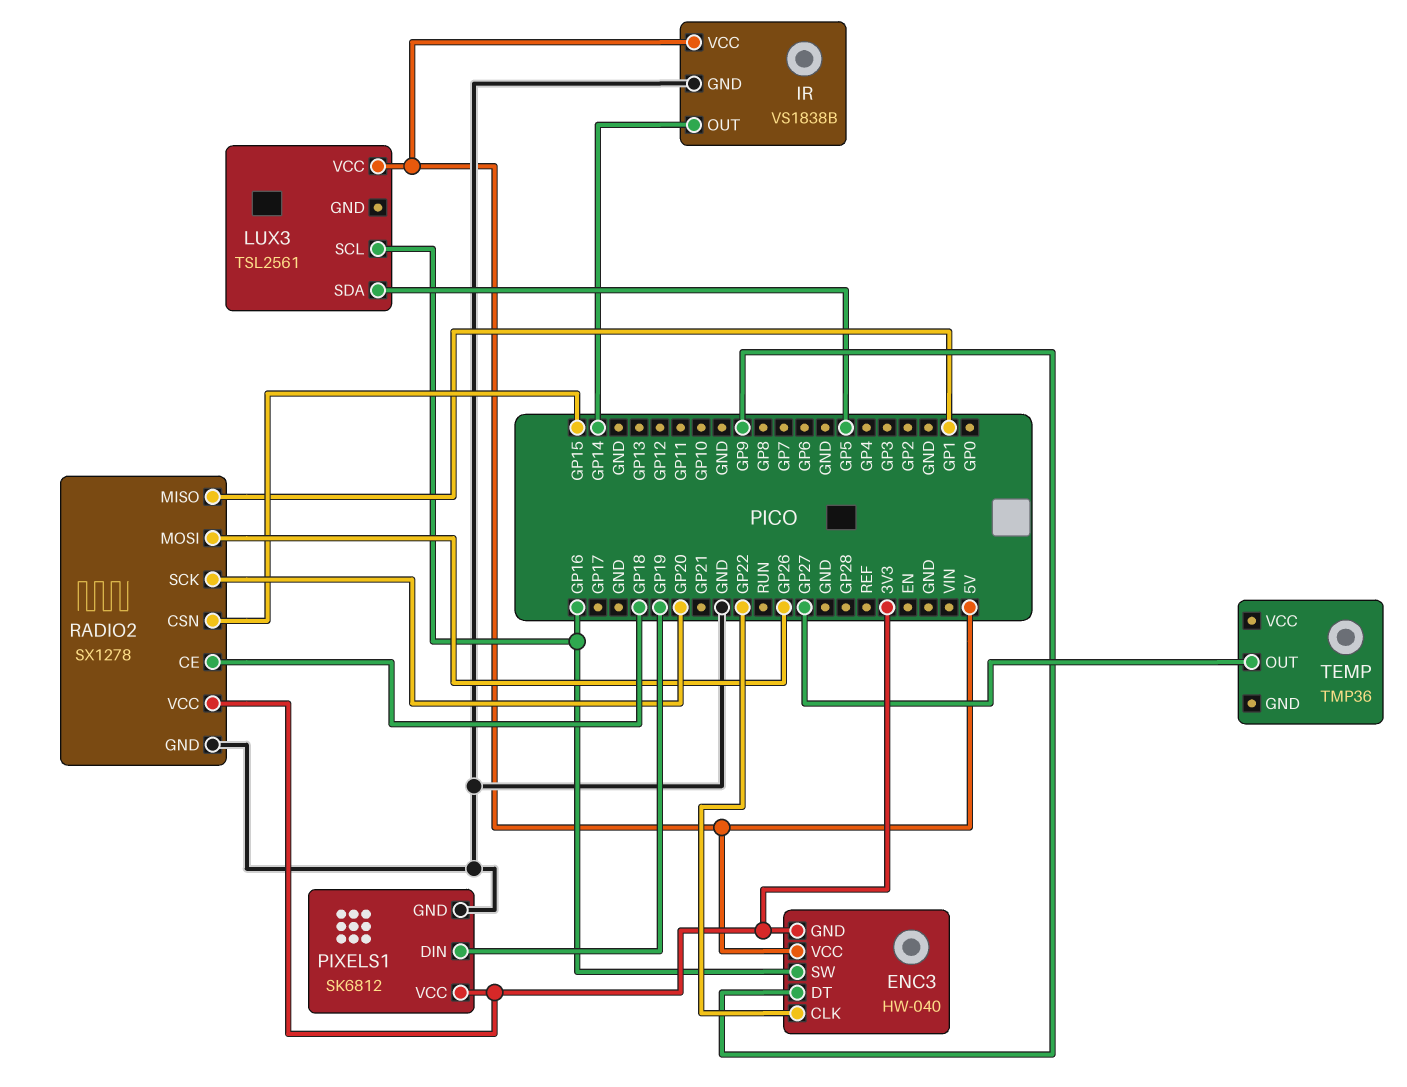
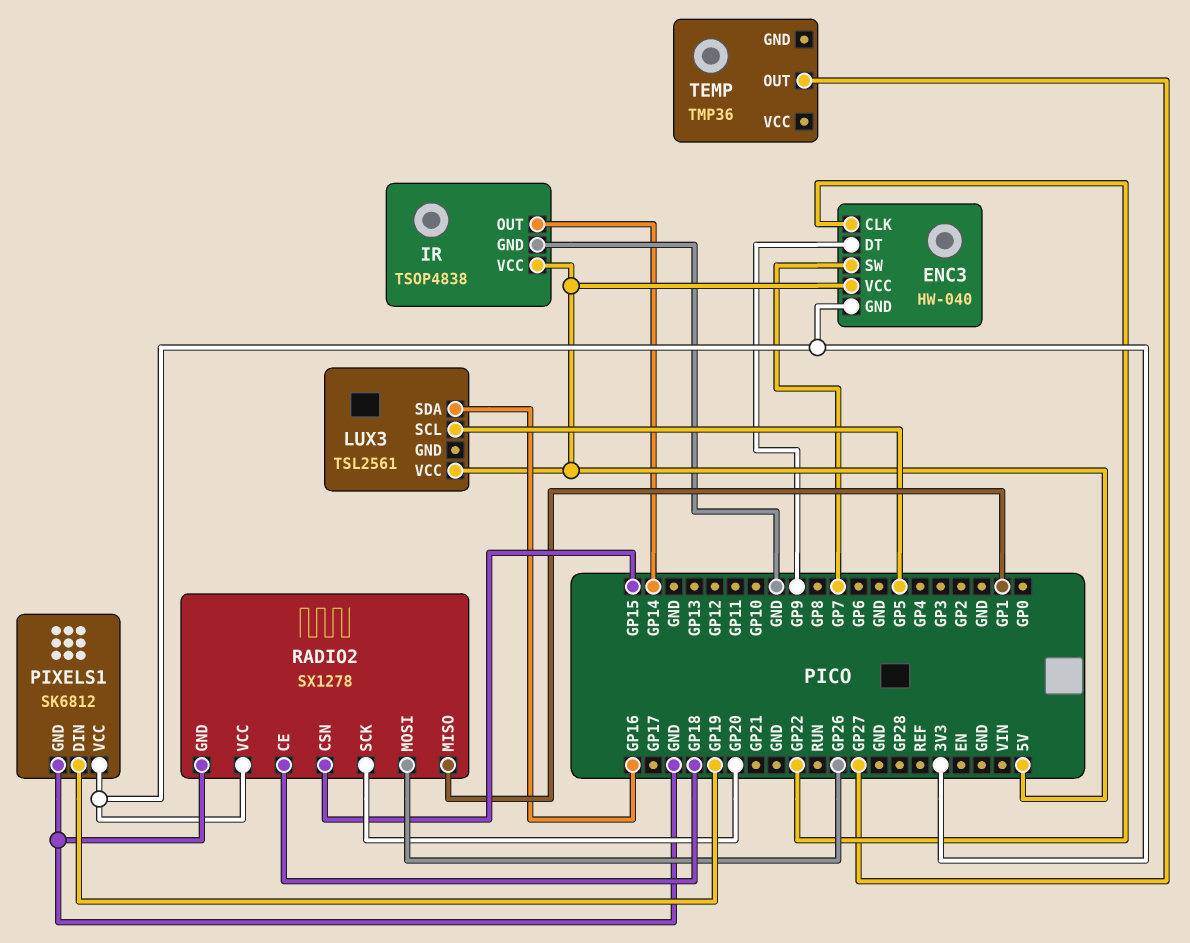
ENC3 pin SW: GP16 -> GP7
IR: VS1838B -> TSOP4838
LUX3 pin SCL: GP16 -> GP5
LUX3 pin SDA: GP5 -> GP16

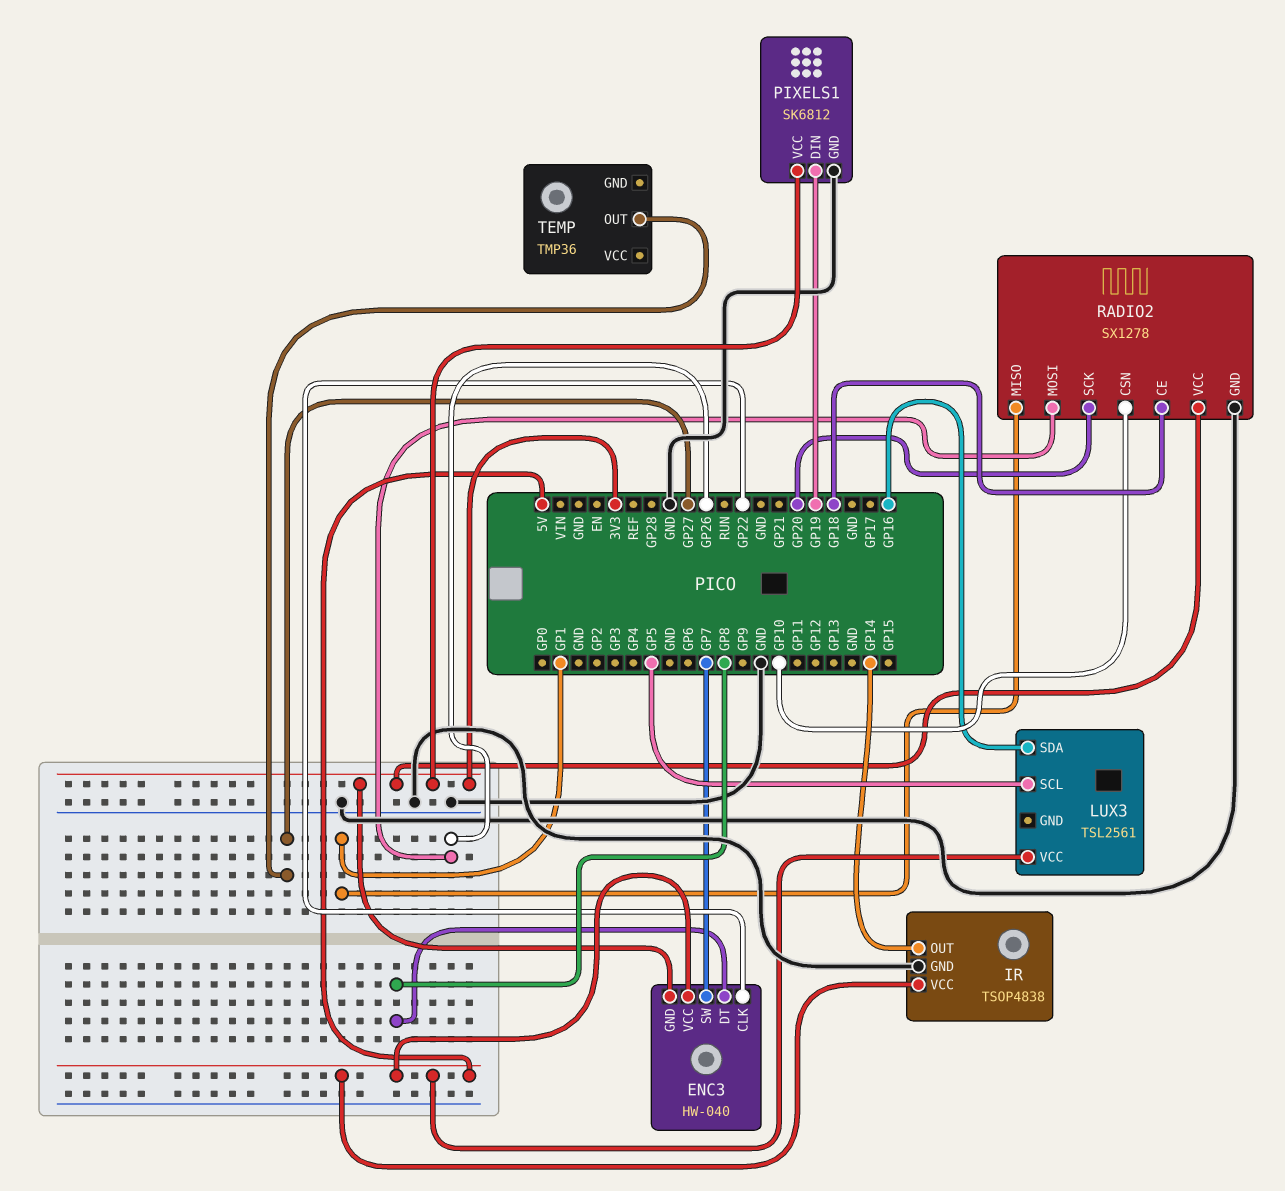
ENC3 pin DT: GP9 -> GP8
RADIO2 pin CSN: GP15 -> GP10

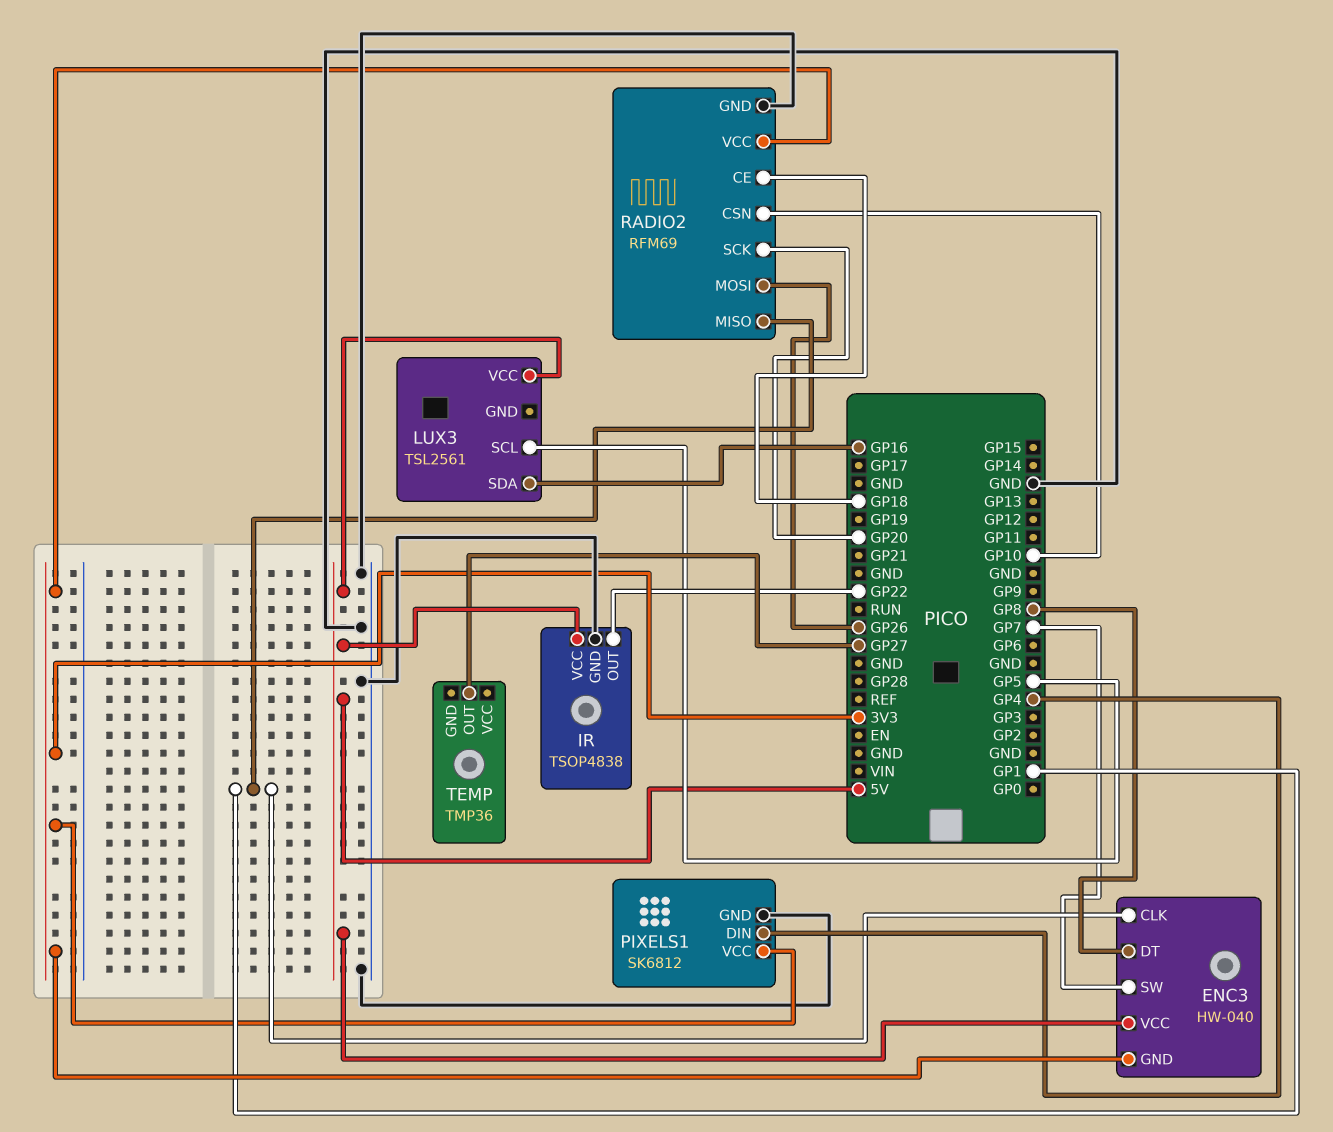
ENC3 pin CLK: GP22 -> GP1
IR pin OUT: GP14 -> GP22
PIXELS1 pin DIN: GP19 -> GP4
RADIO2: SX1278 -> RFM69

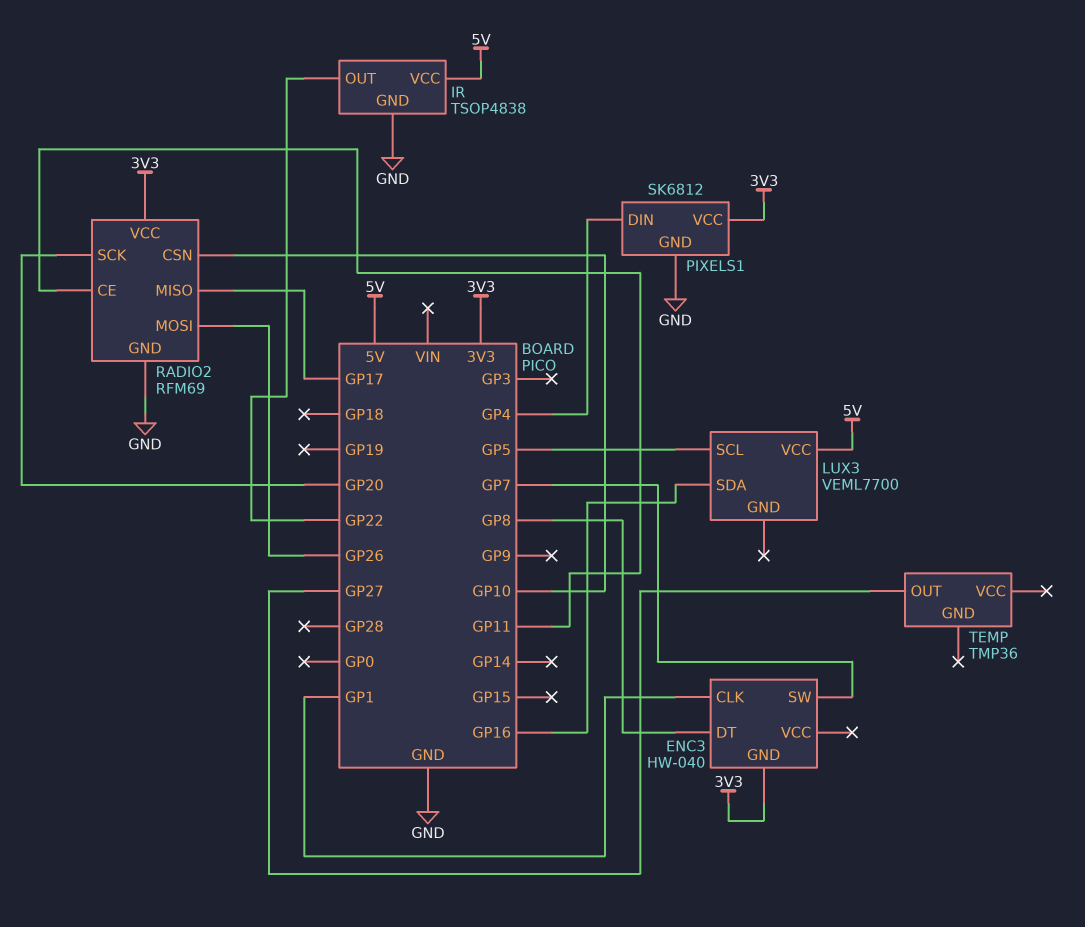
ENC3 pin VCC: 5V -> none
LUX3: TSL2561 -> VEML7700
RADIO2 pin CE: GP18 -> GP11
RADIO2 pin MISO: GP1 -> GP17

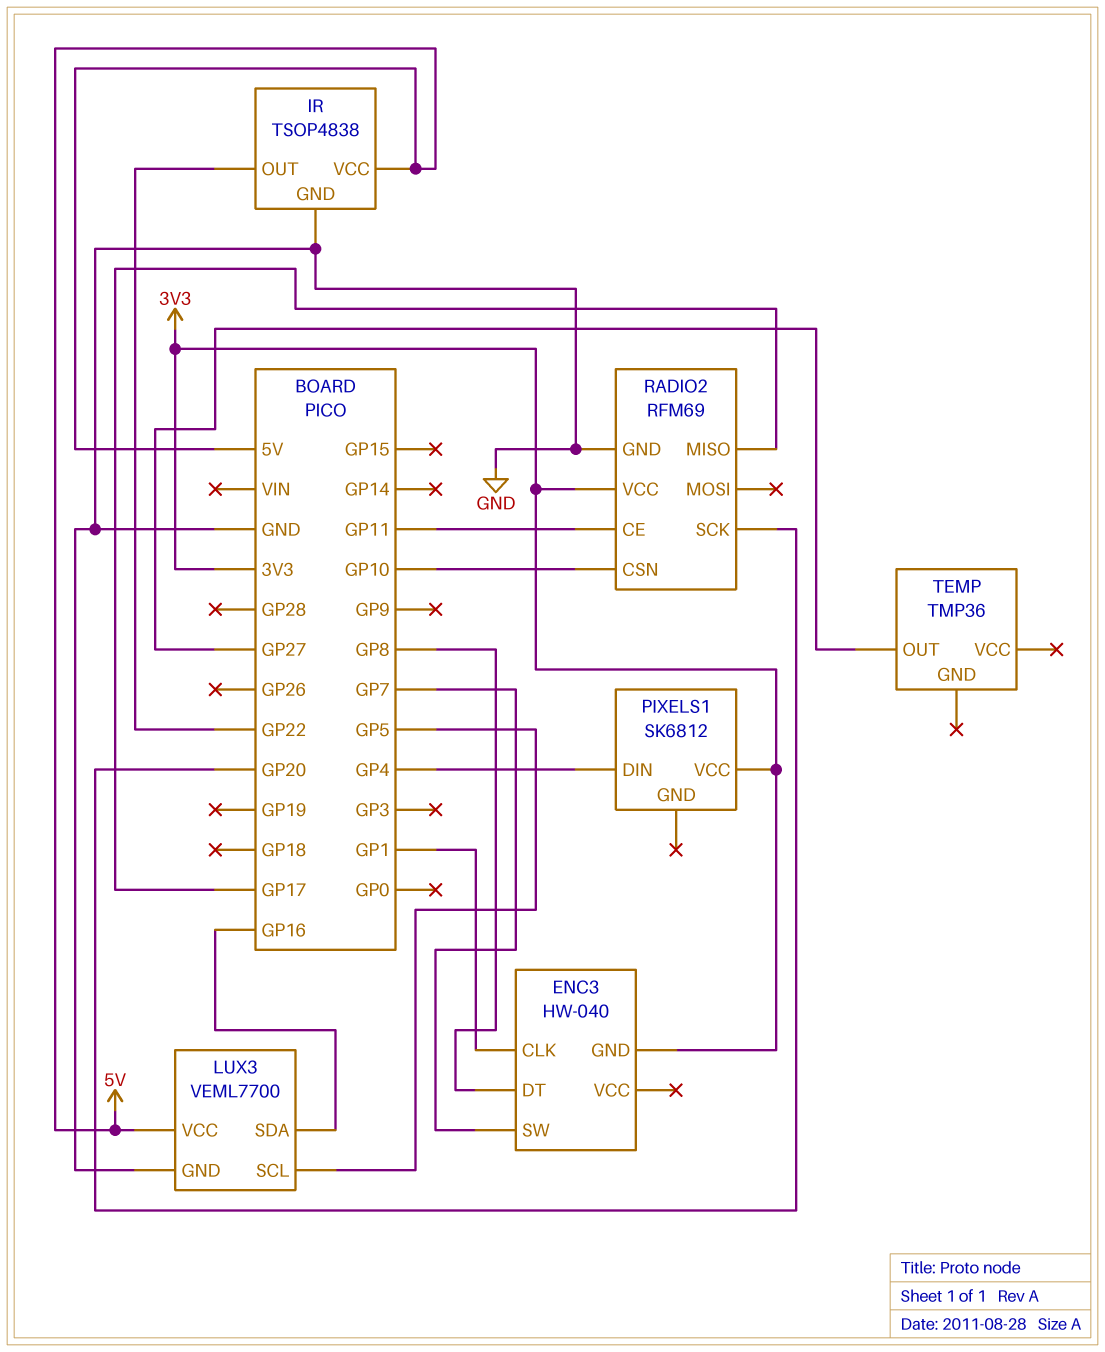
LUX3 pin GND: none -> GND
PIXELS1 pin GND: GND -> none
RADIO2 pin MOSI: GP26 -> none

